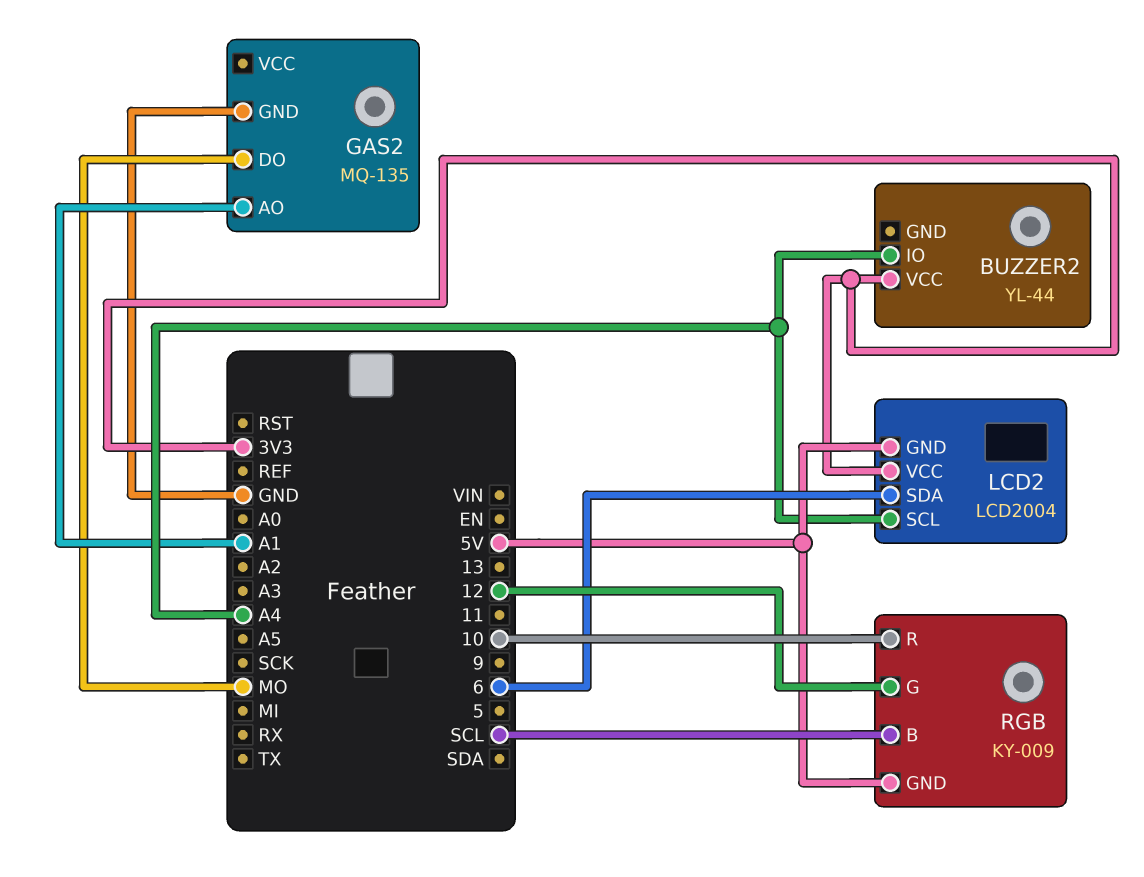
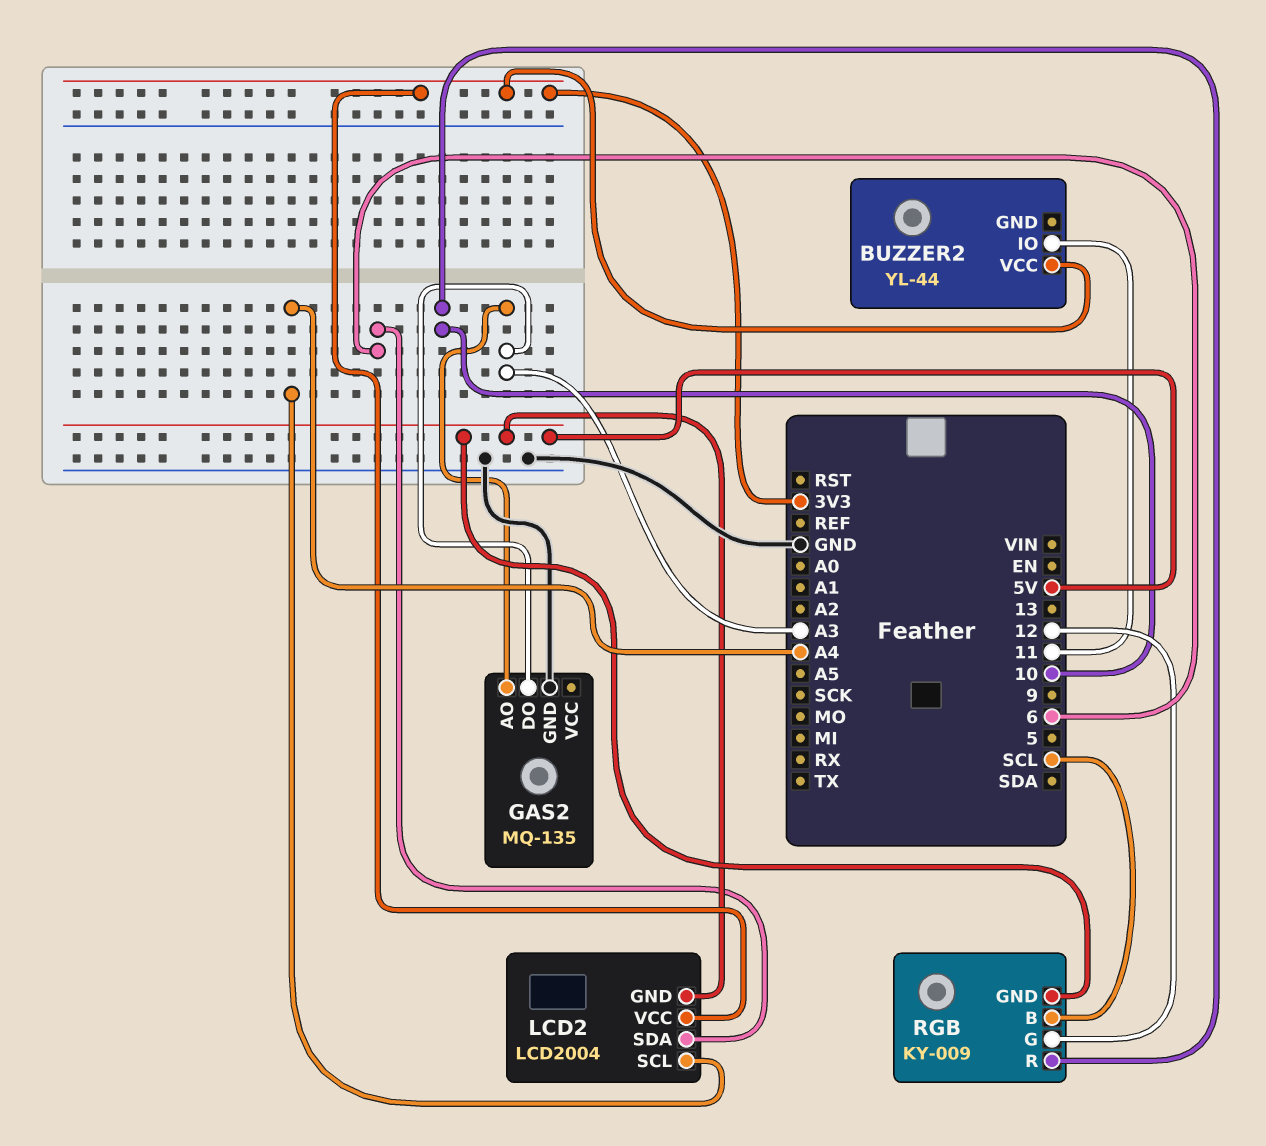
BUZZER2 pin IO: A4 -> 11
GAS2 pin AO: A1 -> A3
GAS2 pin DO: MO -> A3

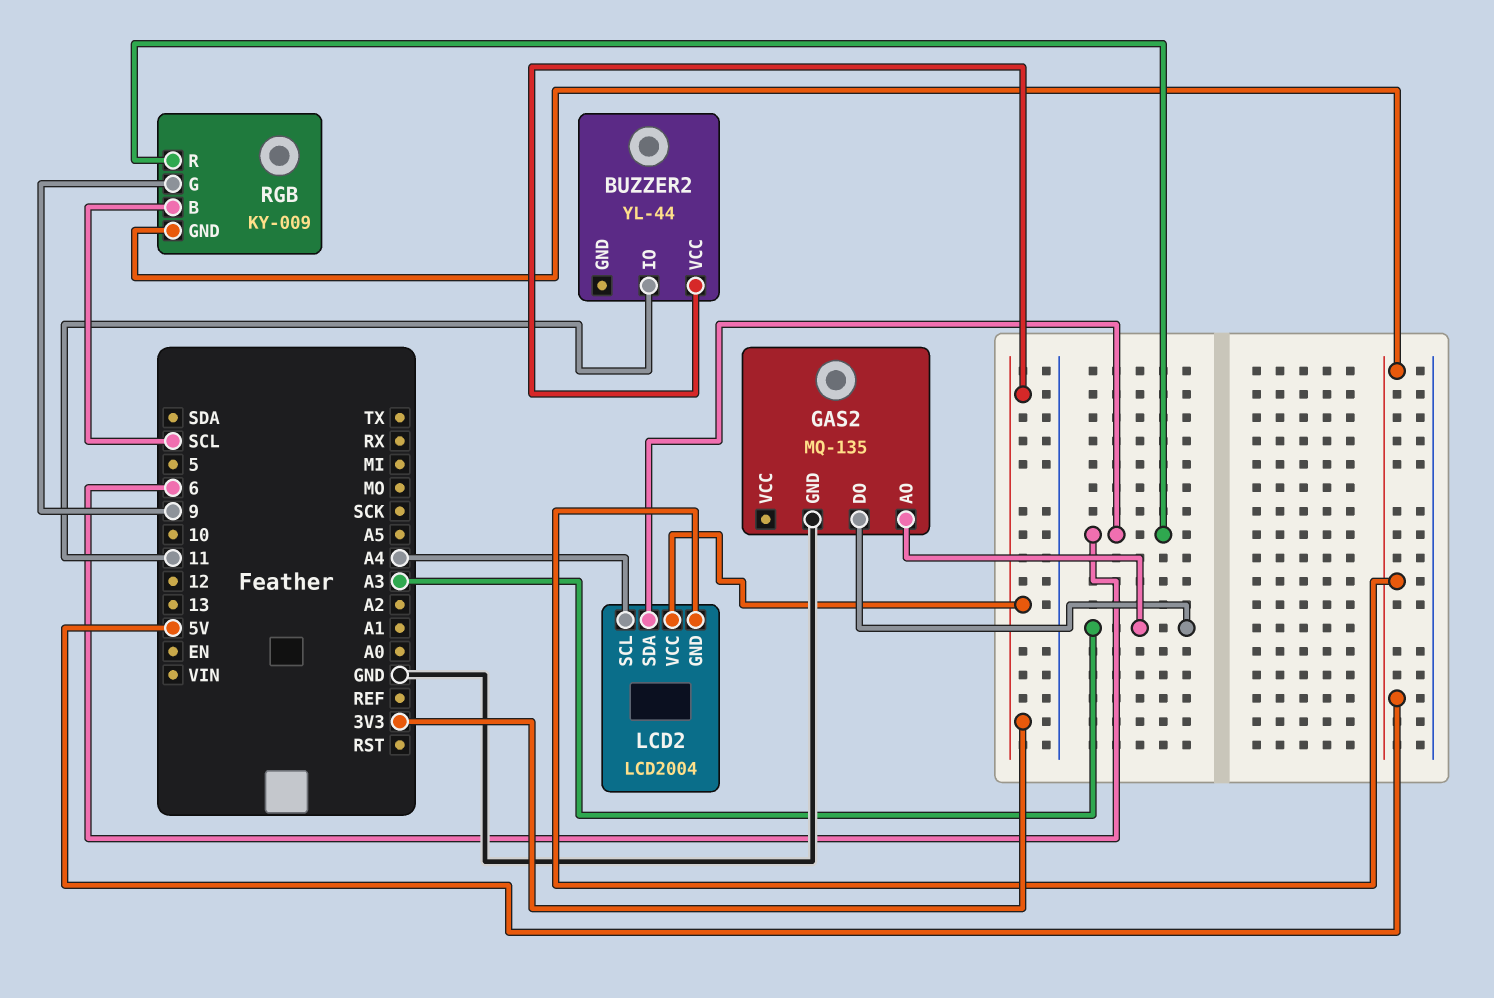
RGB pin G: 12 -> 9
RGB pin R: 10 -> 6

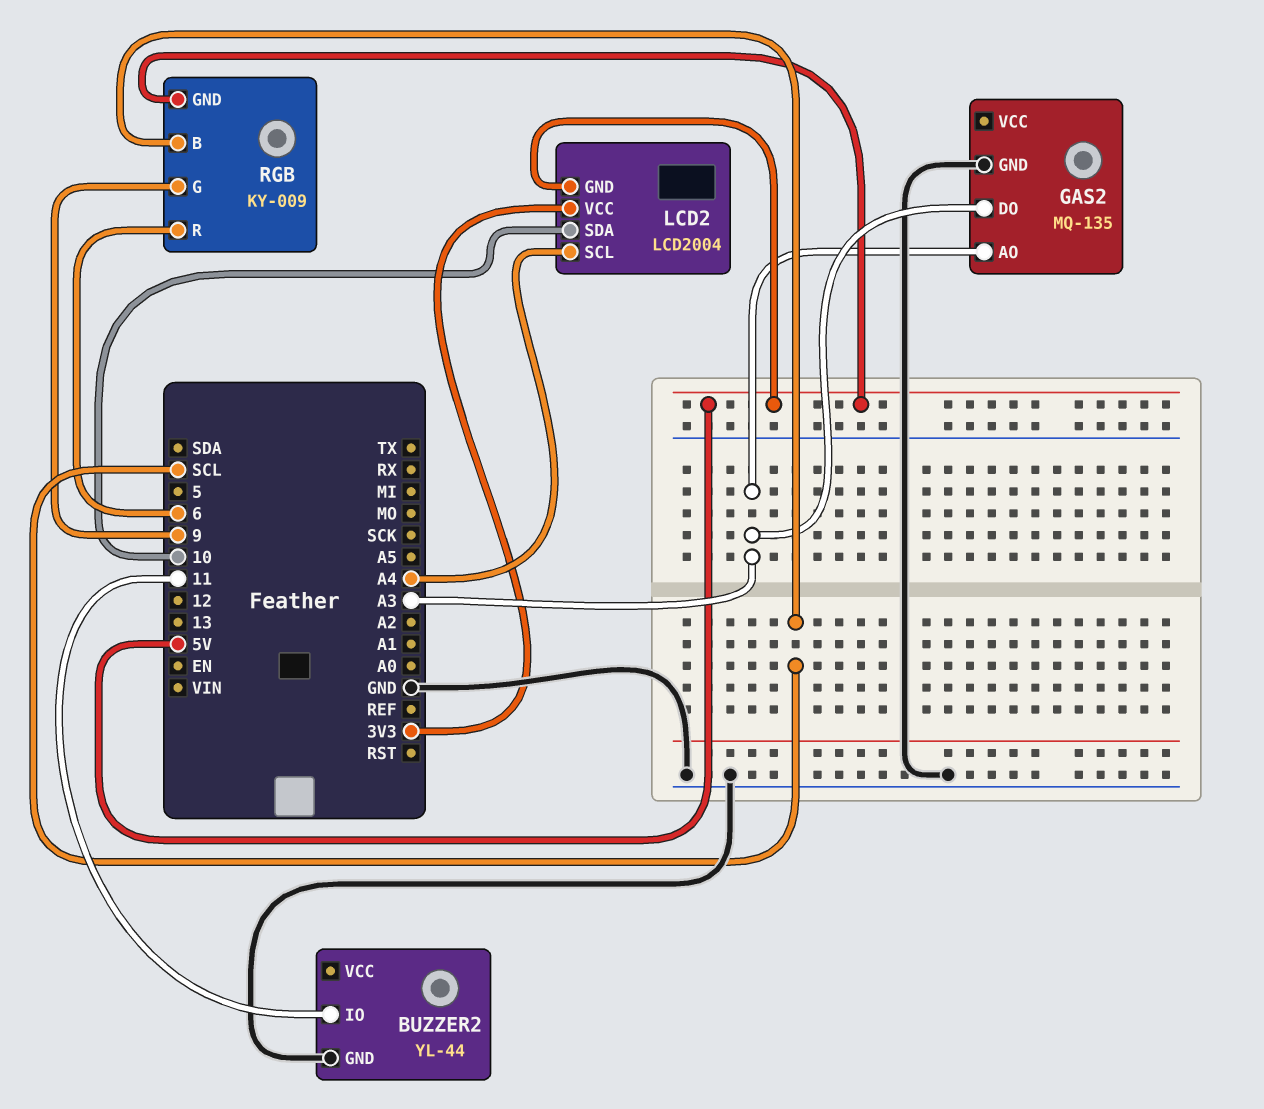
BUZZER2 pin GND: none -> GND
BUZZER2 pin VCC: 3V3 -> none
LCD2 pin SDA: 6 -> 10

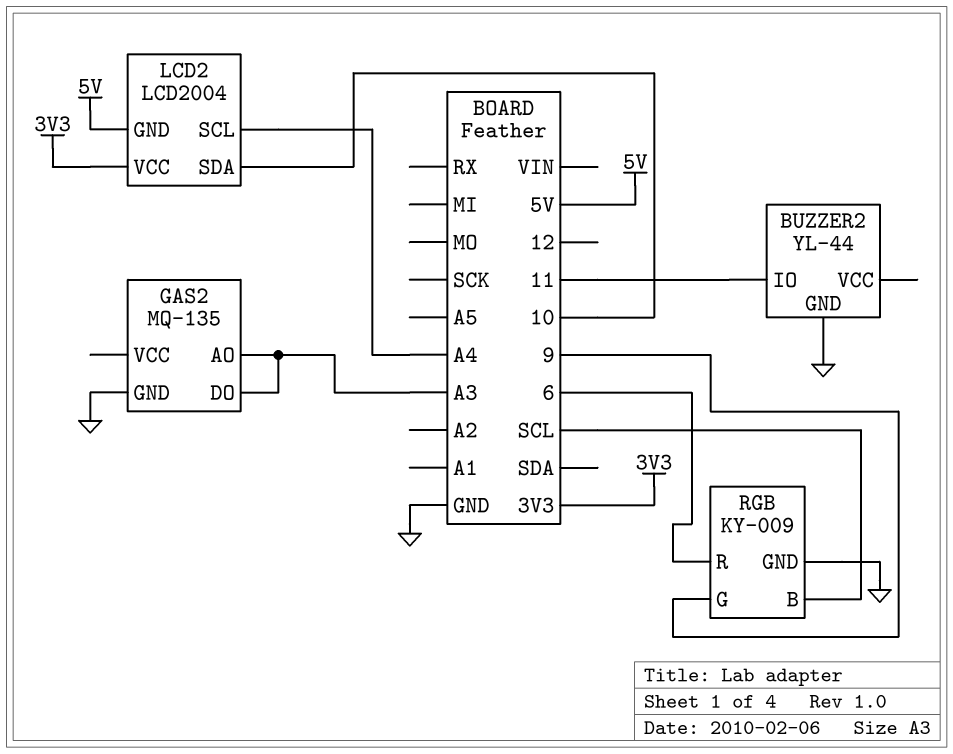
RGB pin GND: 5V -> GND

